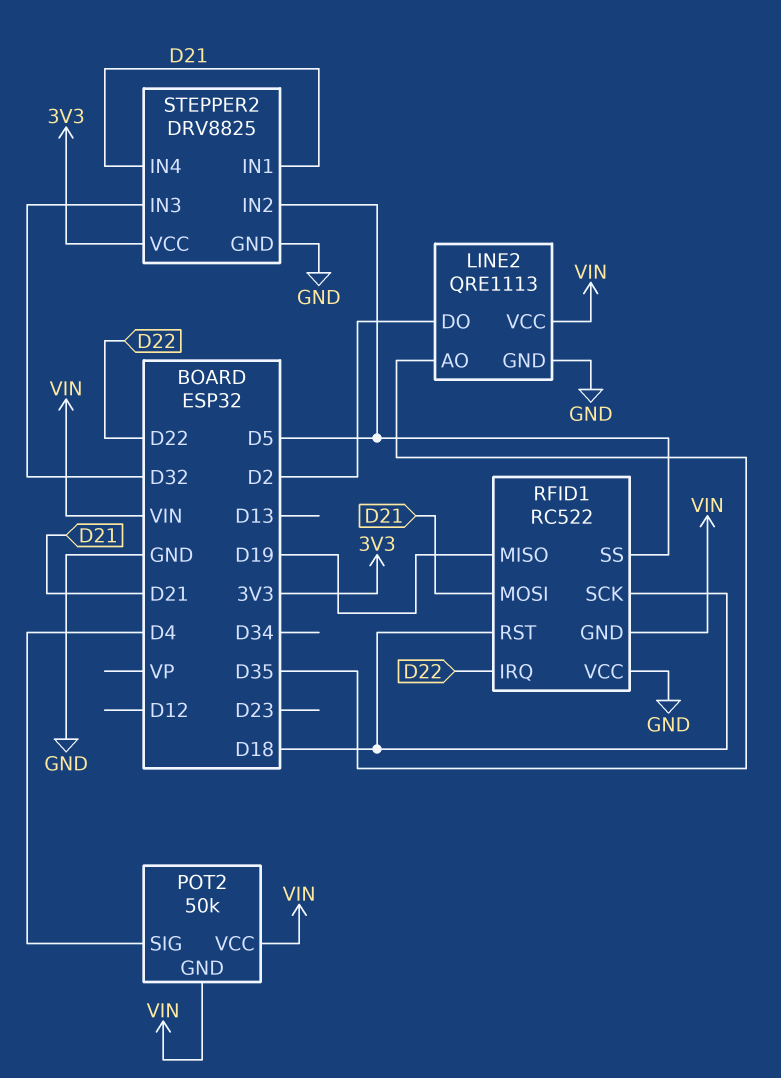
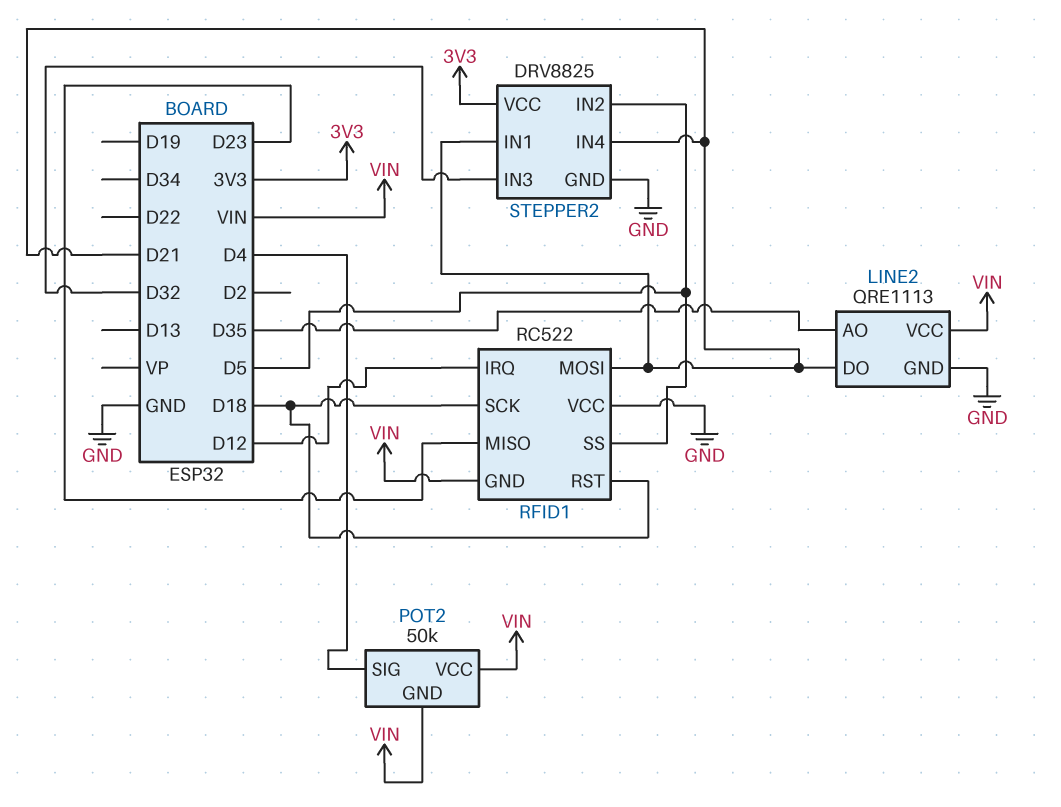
LINE2 pin DO: D2 -> D21
RFID1 pin IRQ: D22 -> D12
RFID1 pin MISO: D19 -> D23

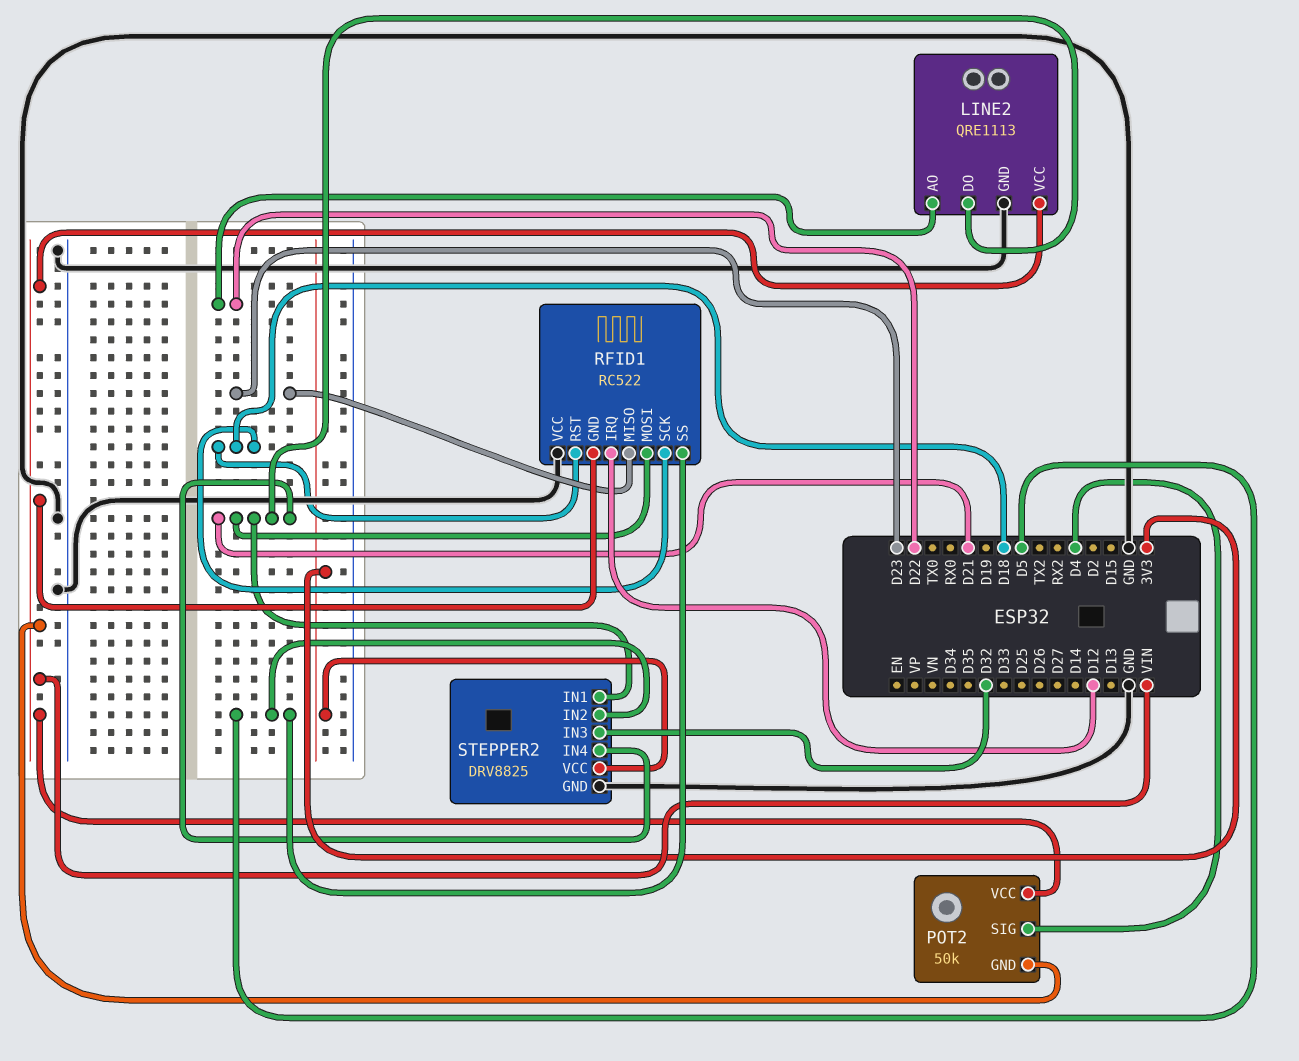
LINE2 pin AO: D35 -> D22

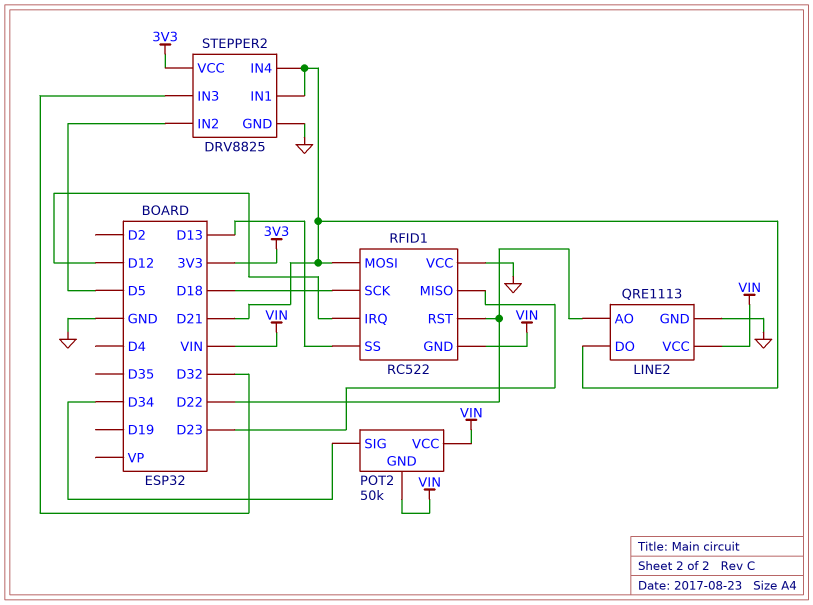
POT2 pin SIG: D4 -> D34
RFID1 pin RST: D18 -> D22
RFID1 pin SS: D5 -> D13

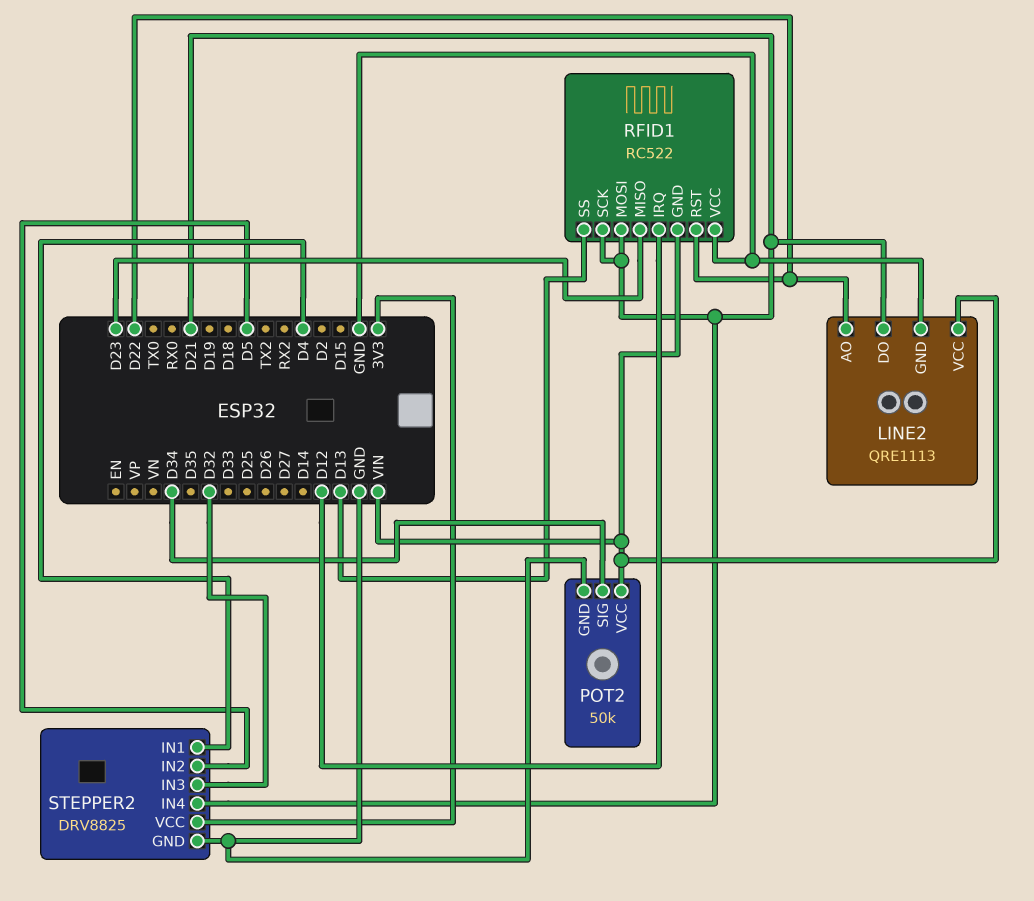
POT2 pin GND: VIN -> GND
RFID1 pin SCK: D18 -> D21
STEPPER2 pin IN1: D21 -> D4

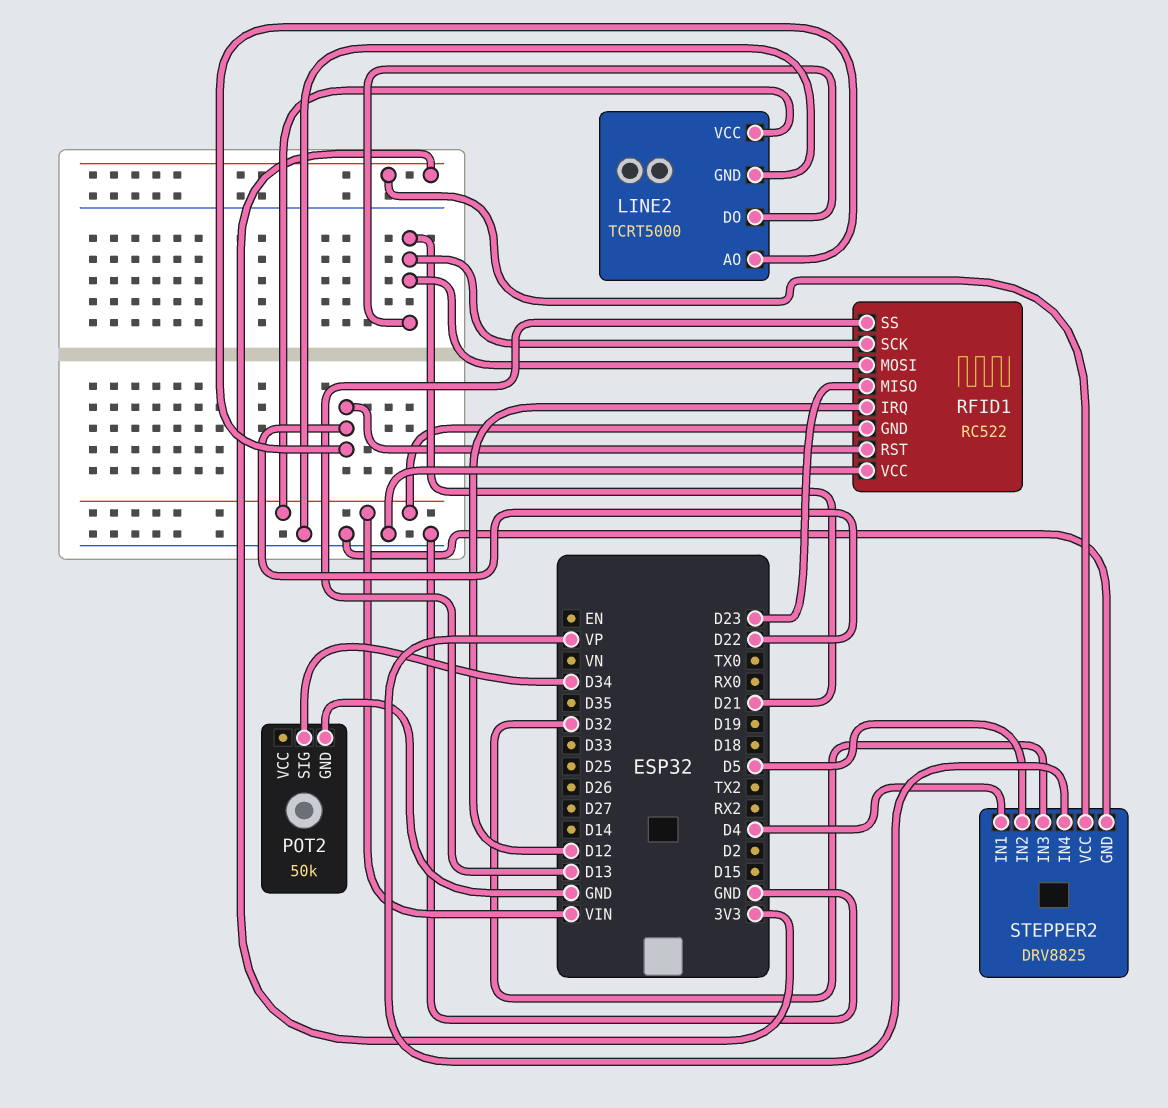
LINE2: QRE1113 -> TCRT5000
POT2 pin VCC: VIN -> none
STEPPER2 pin IN4: D21 -> VP

